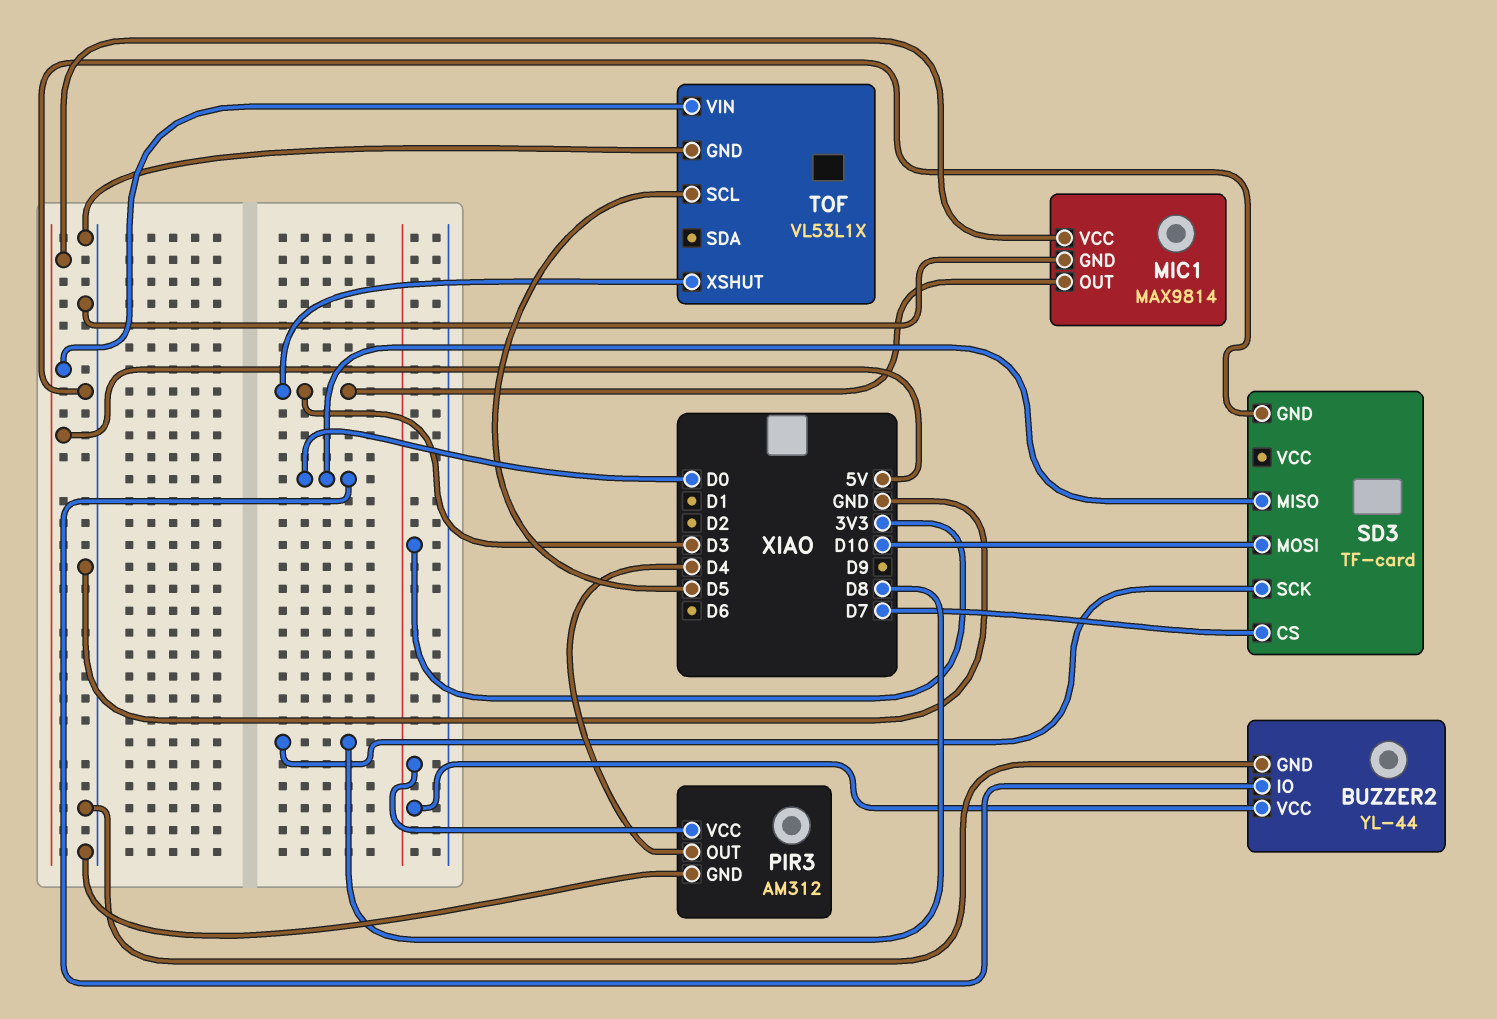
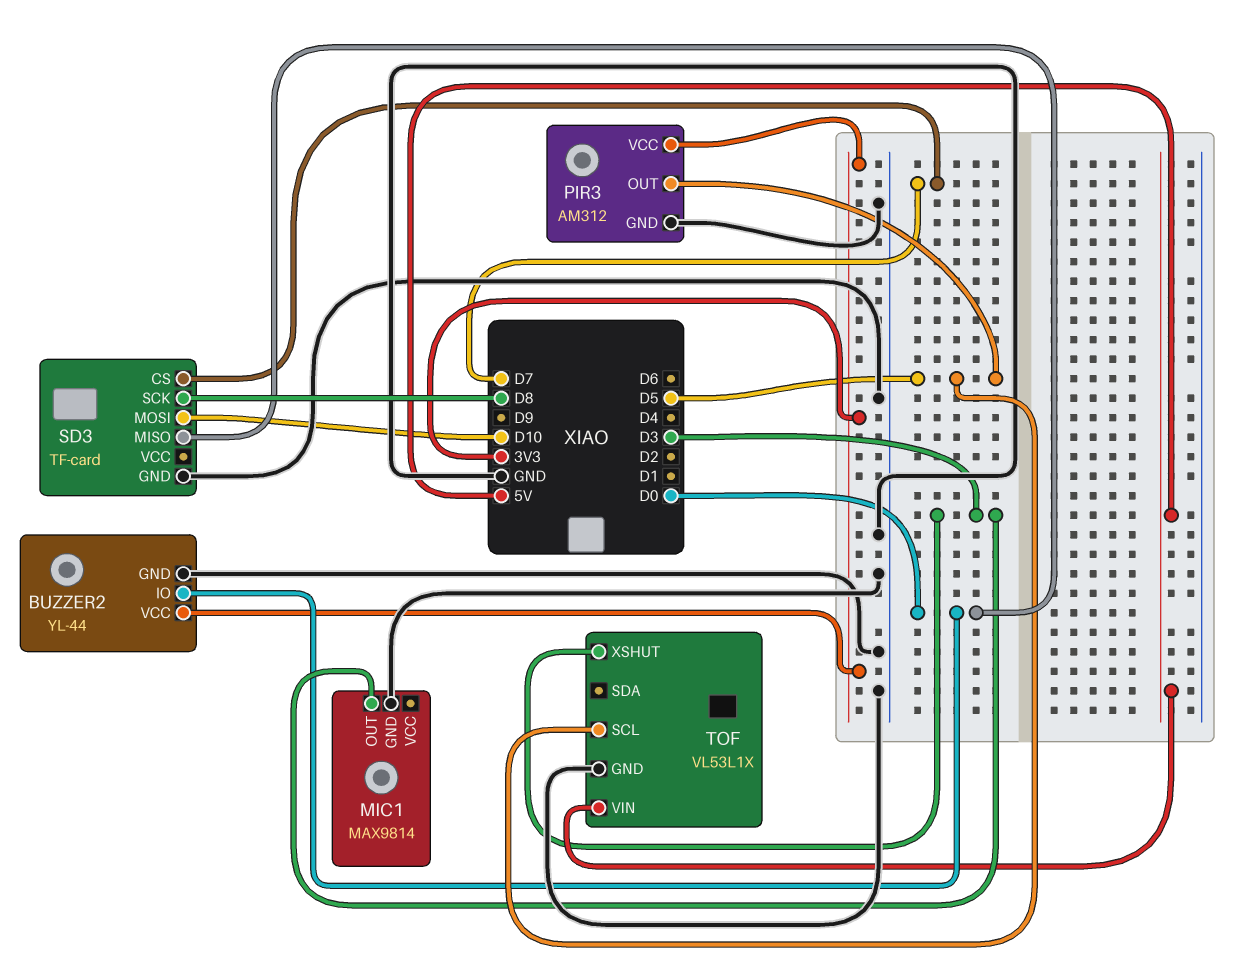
MIC1 pin VCC: 5V -> none
PIR3 pin OUT: D4 -> D5

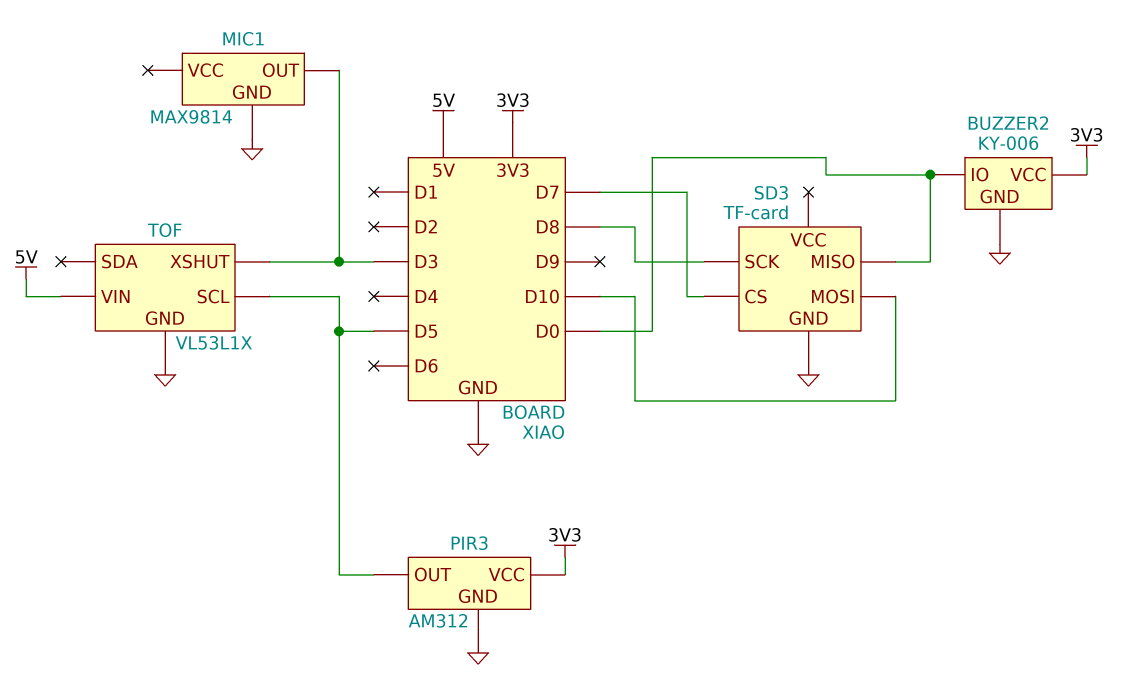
BUZZER2: YL-44 -> KY-006

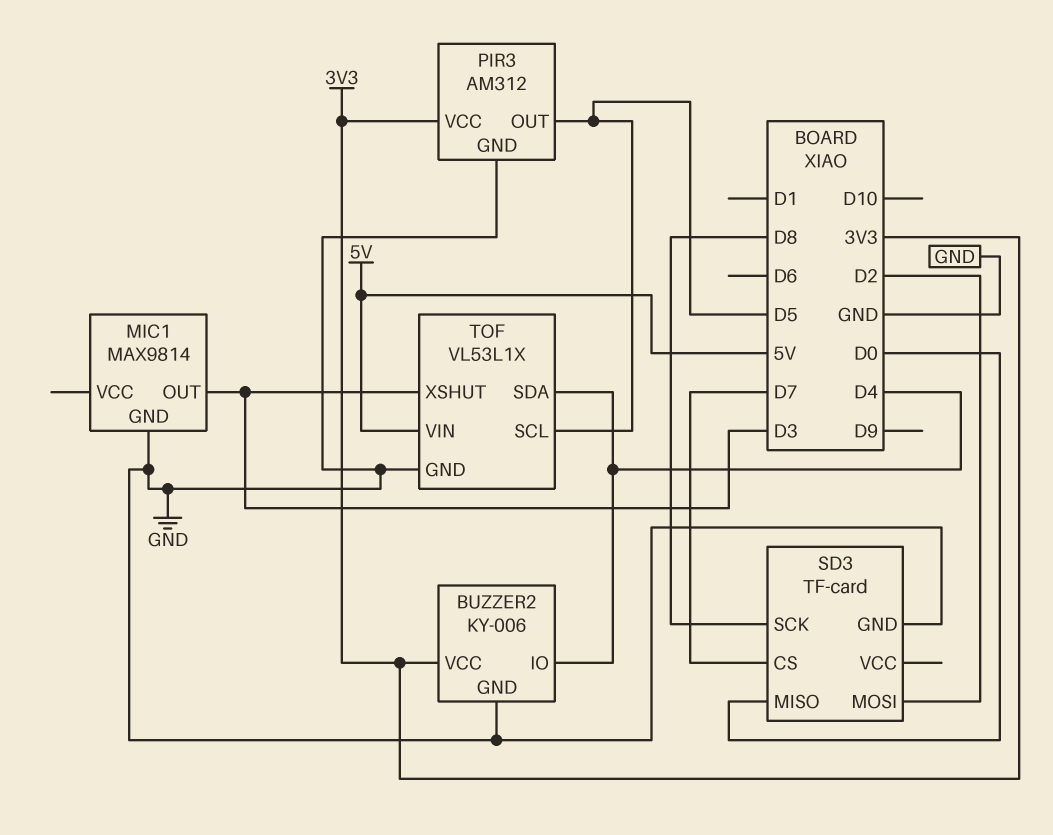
BUZZER2 pin IO: D0 -> D4
SD3 pin MOSI: D10 -> D2
TOF pin SDA: none -> D4

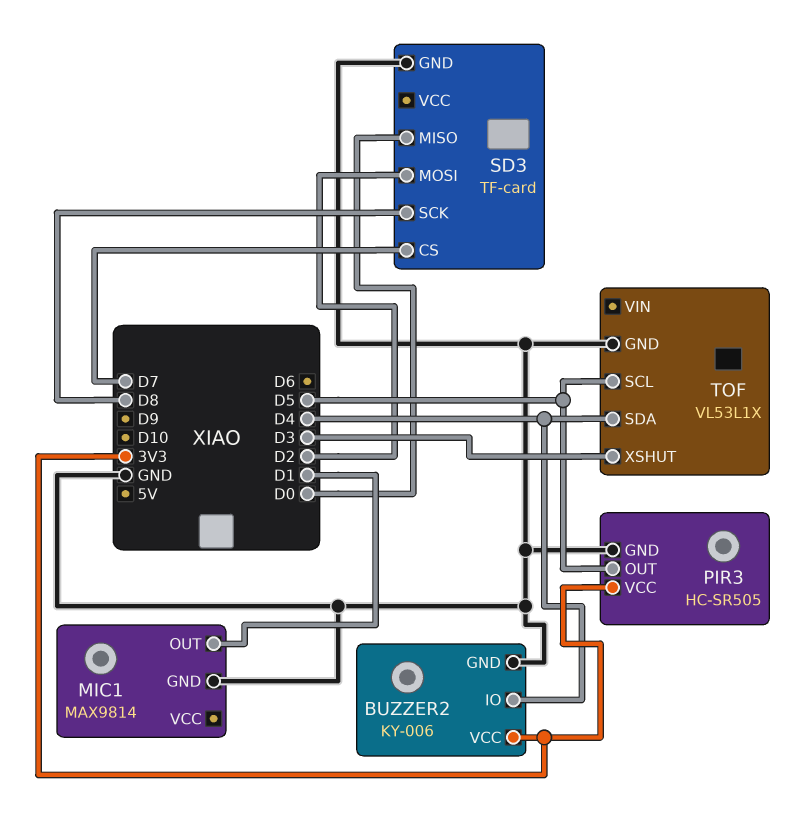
MIC1 pin OUT: D3 -> D1
PIR3: AM312 -> HC-SR505
TOF pin VIN: 5V -> none

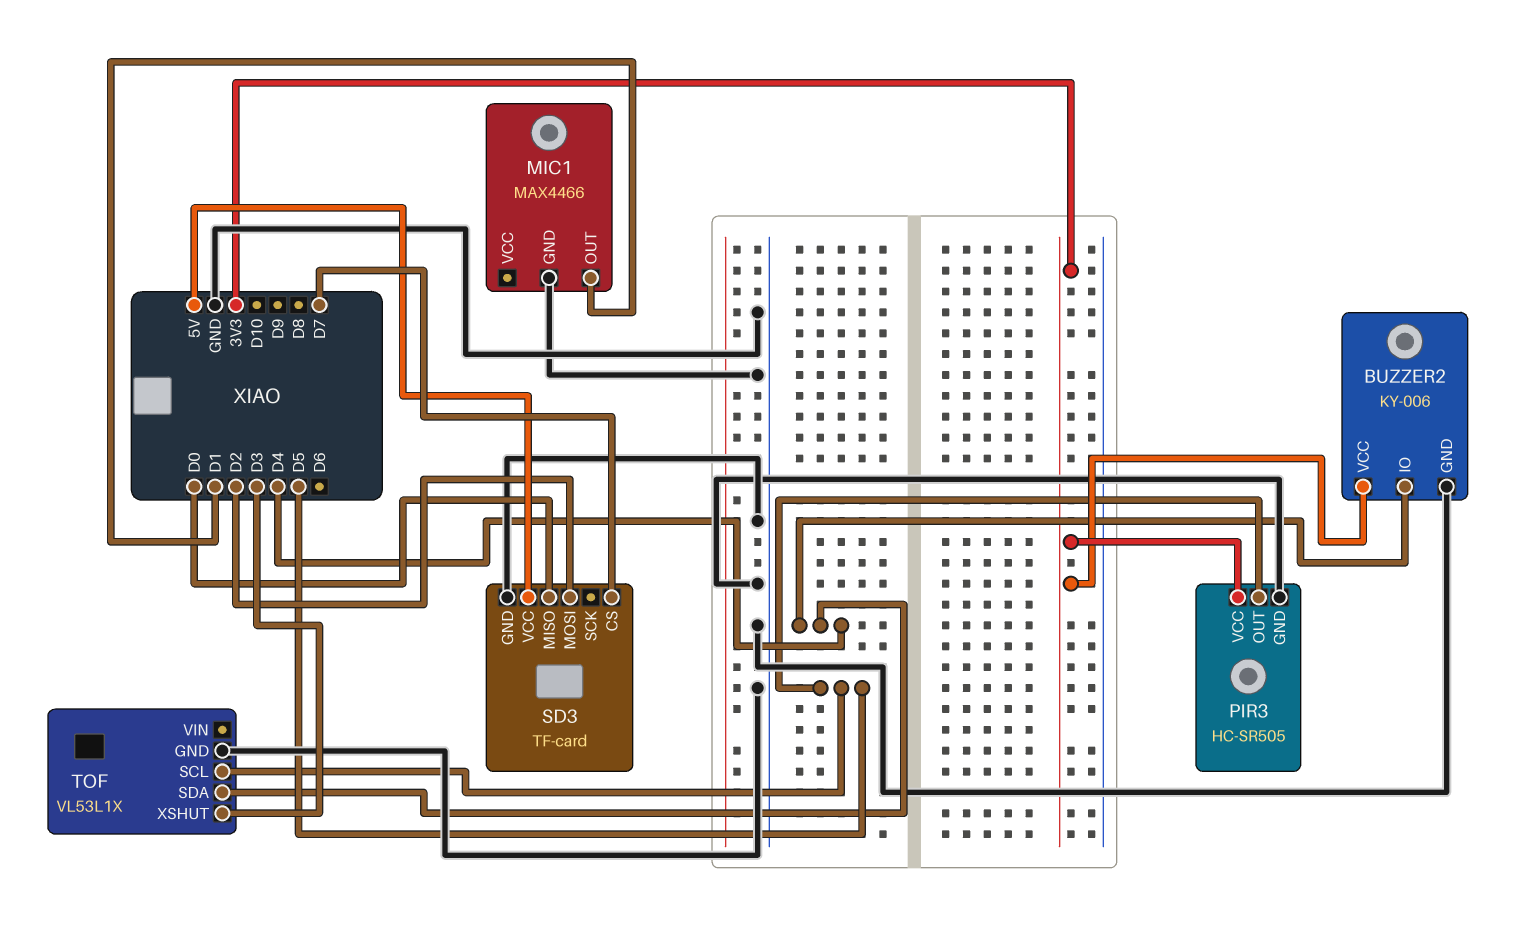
MIC1: MAX9814 -> MAX4466
SD3 pin SCK: D8 -> none
SD3 pin VCC: none -> 5V

